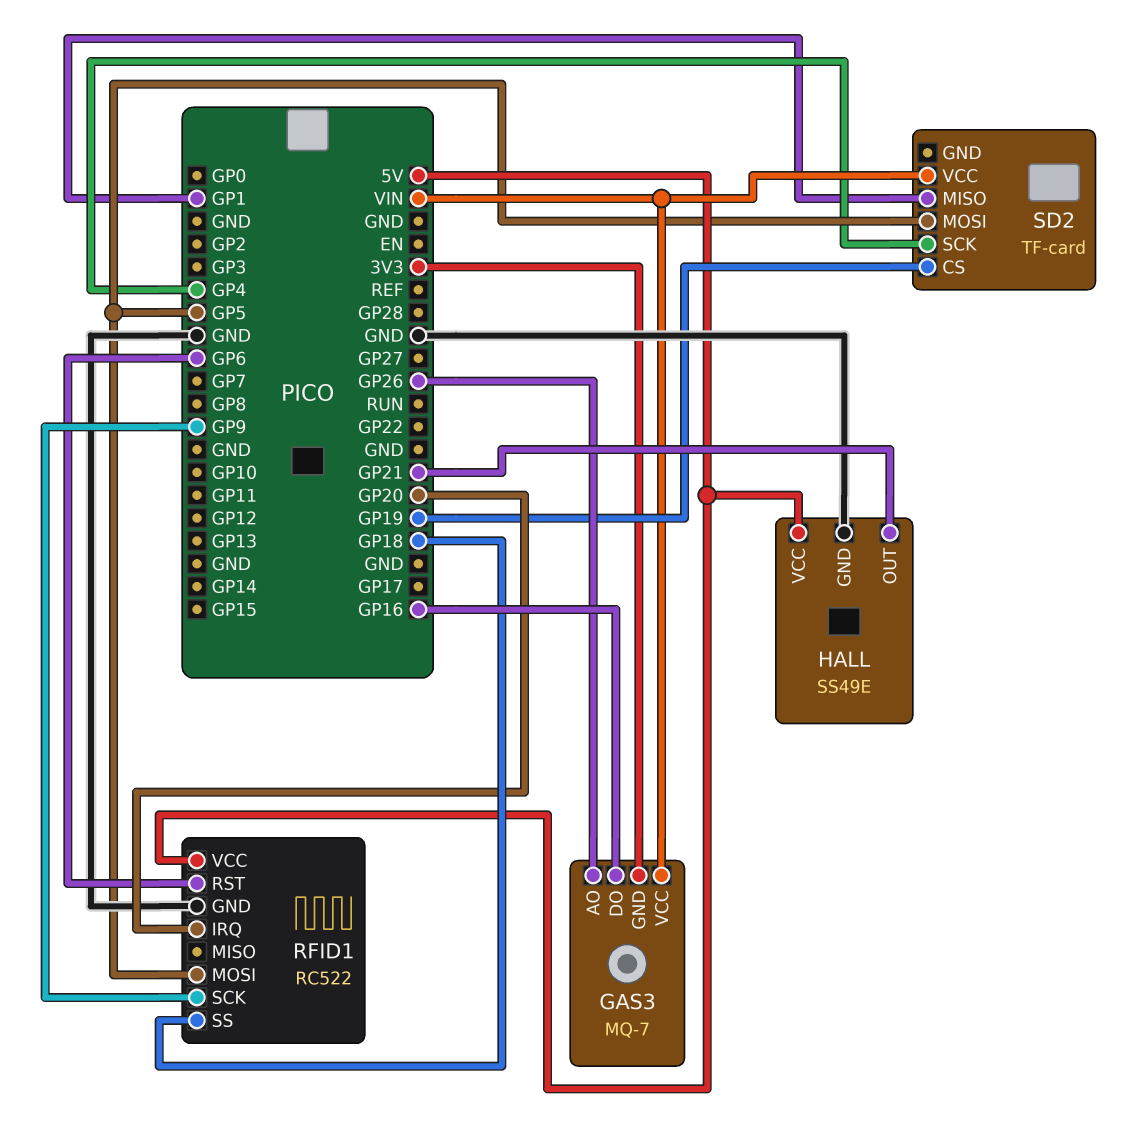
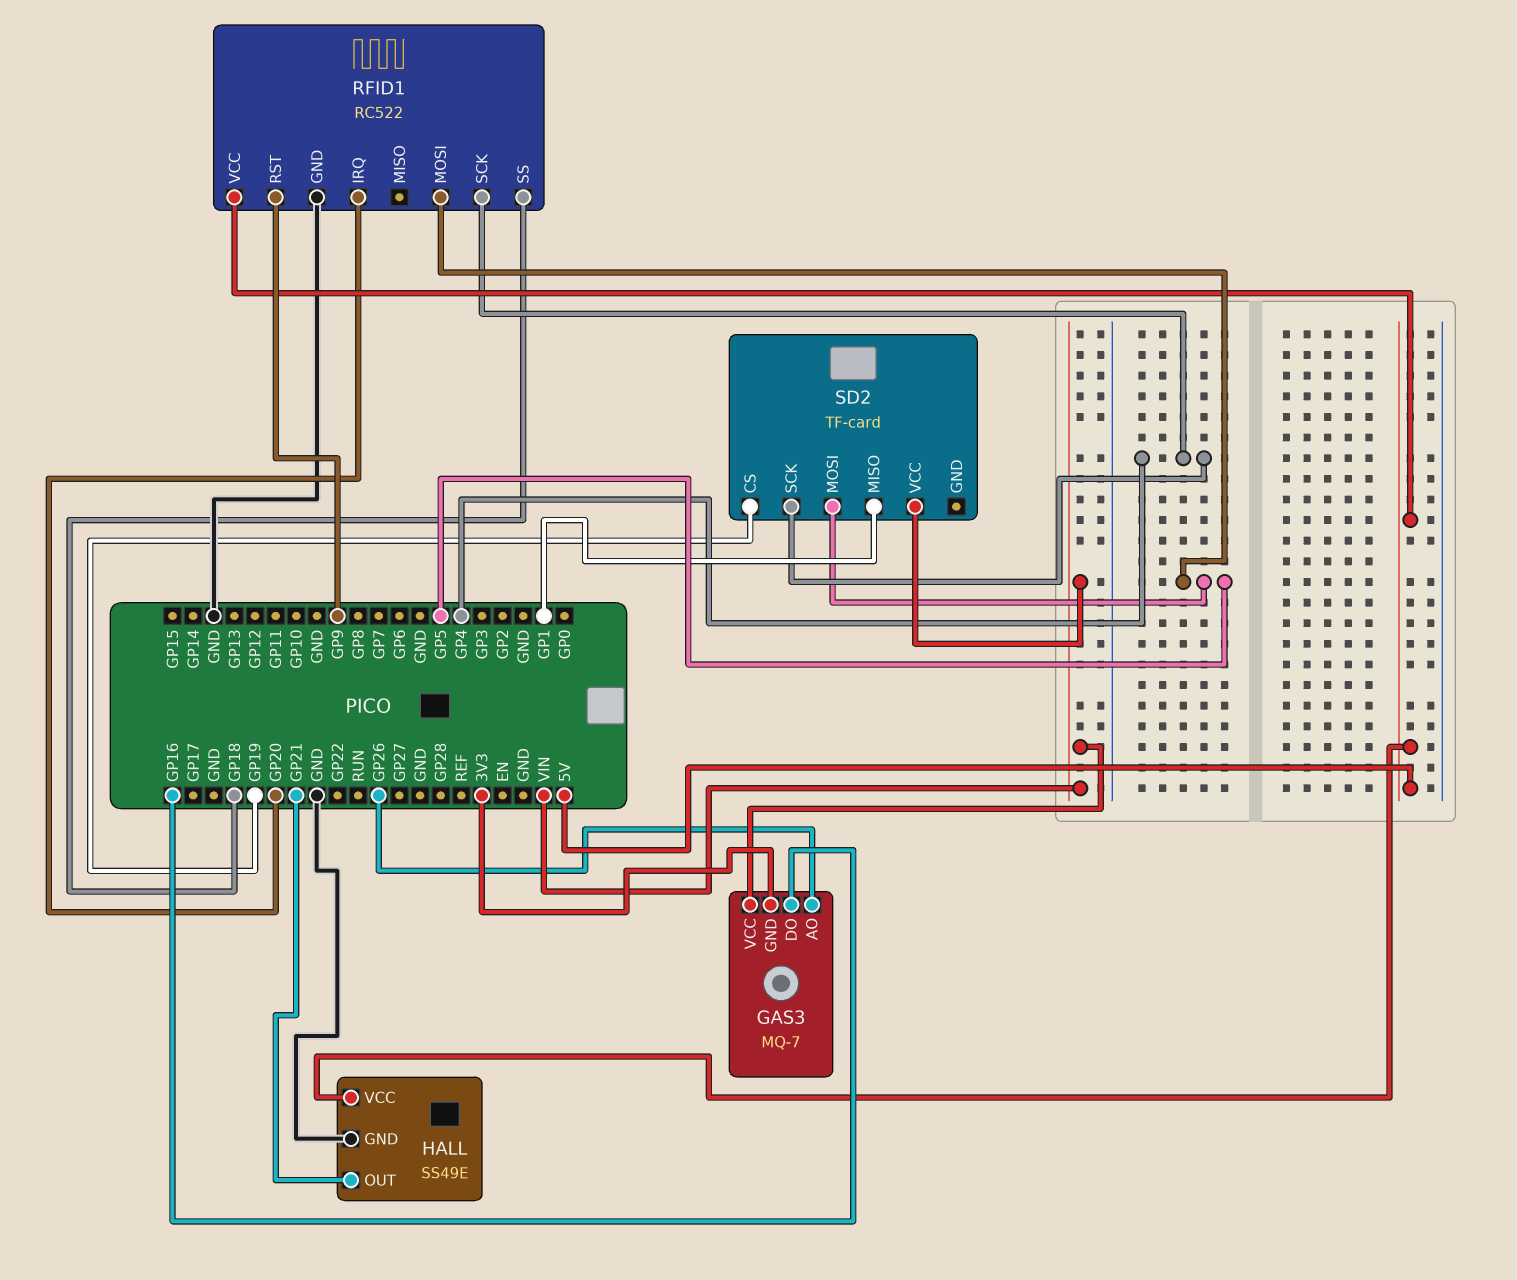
RFID1 pin RST: GP6 -> GP9
RFID1 pin SCK: GP9 -> GP4

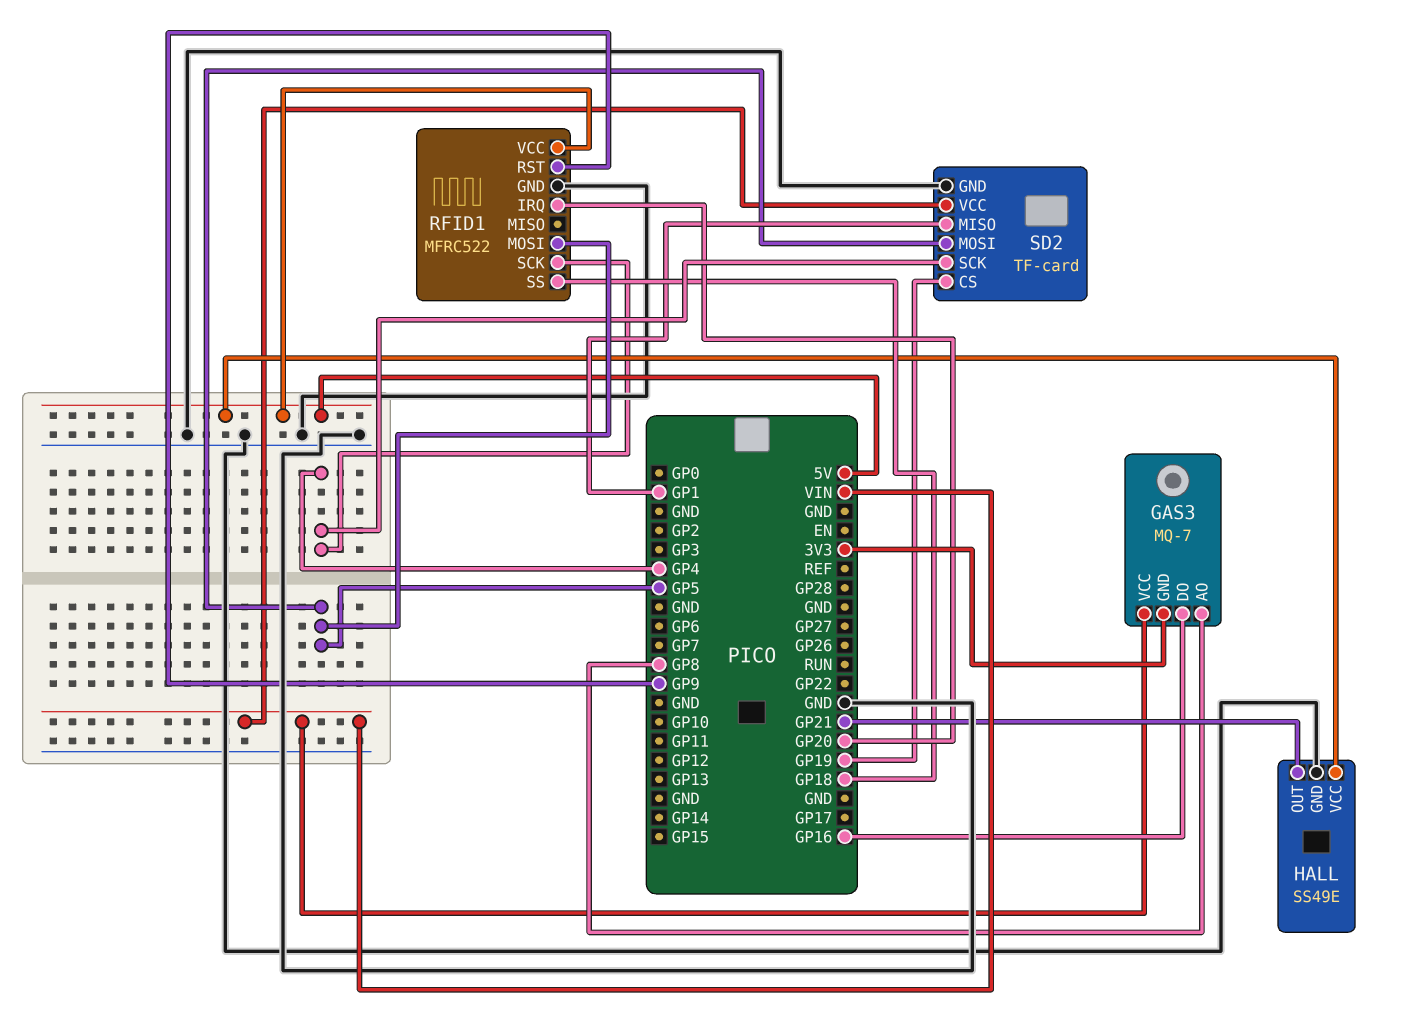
GAS3 pin AO: GP26 -> GP8
RFID1: RC522 -> MFRC522
SD2 pin GND: none -> GND

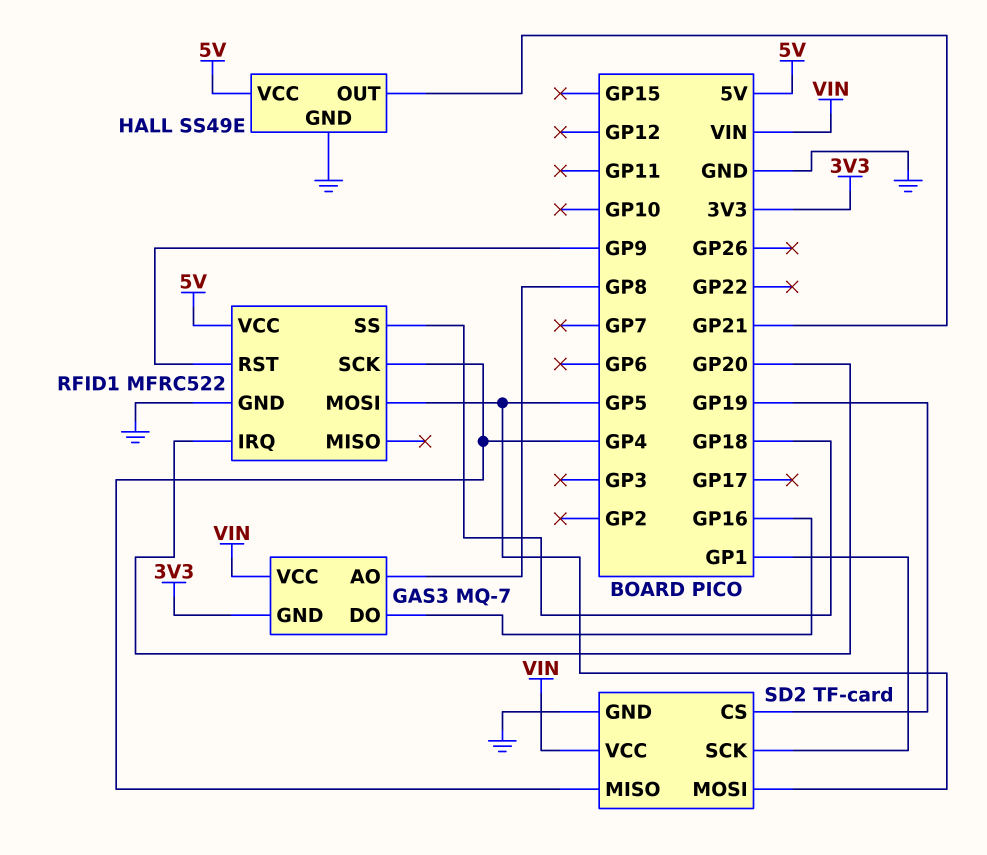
SD2 pin MISO: GP1 -> GP4
SD2 pin SCK: GP4 -> GP1

